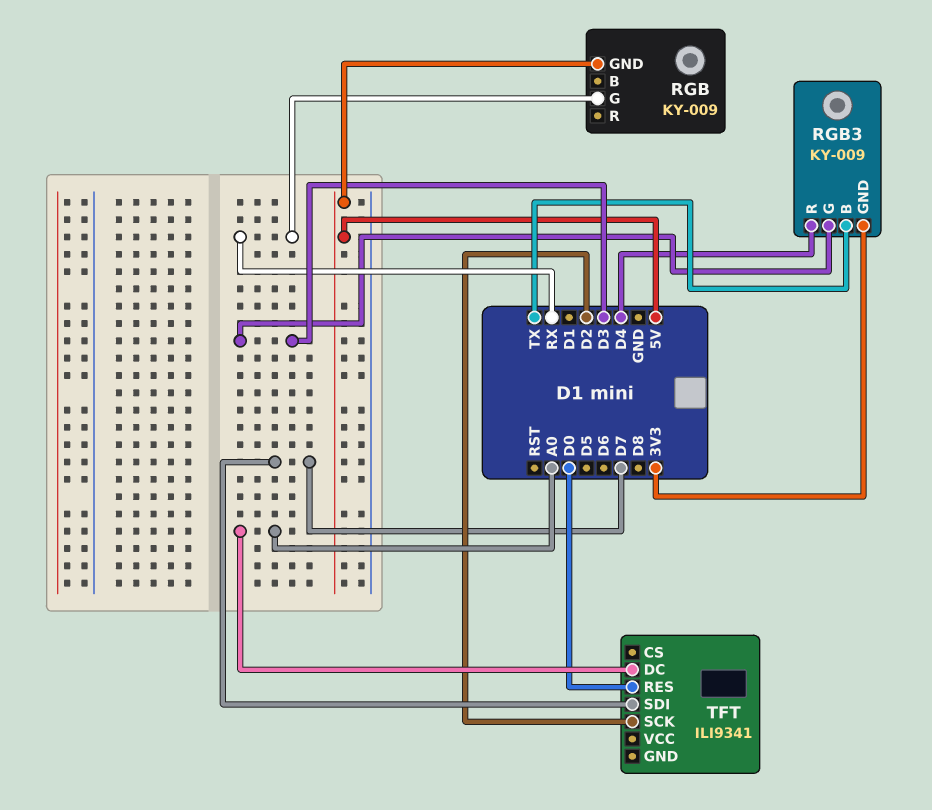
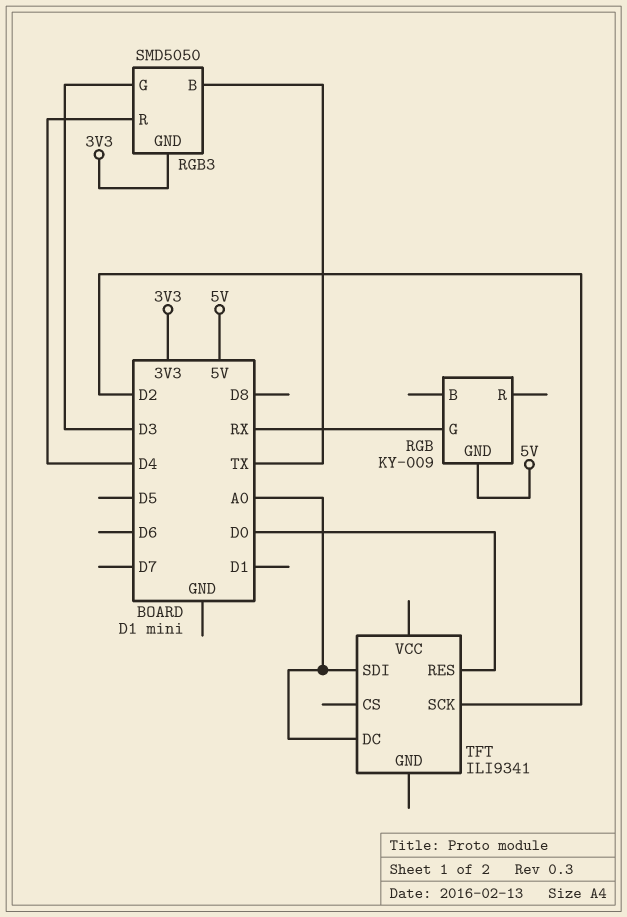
RGB3: KY-009 -> SMD5050
TFT pin SDI: D7 -> A0

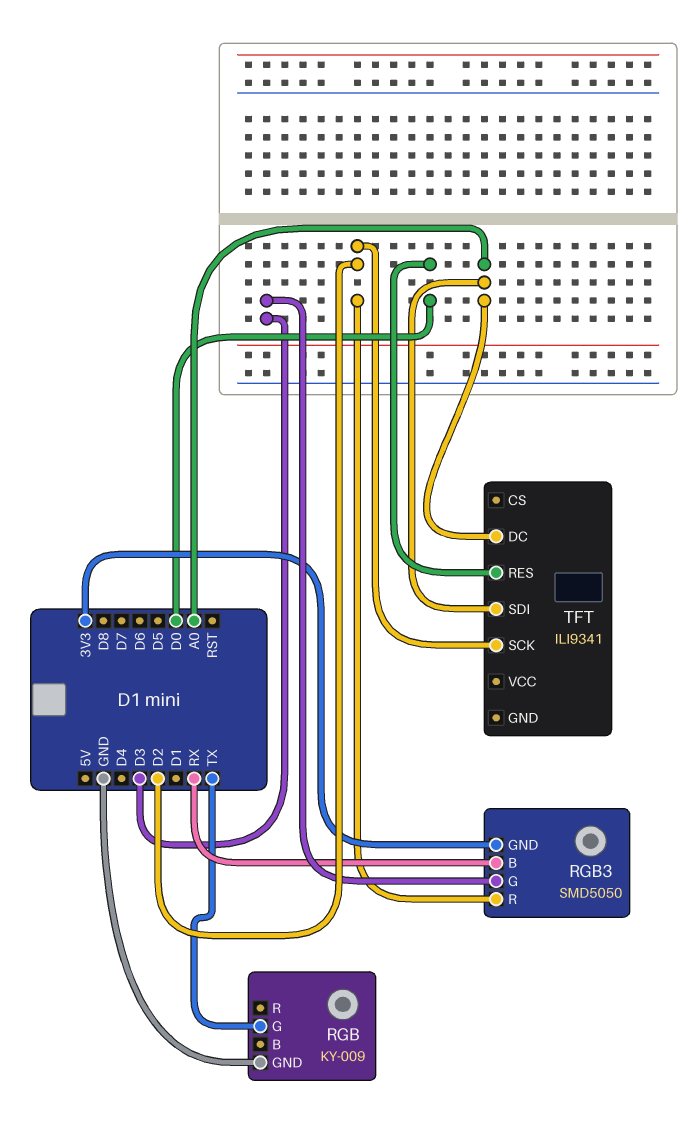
RGB pin G: RX -> TX
RGB pin GND: 5V -> GND
RGB3 pin B: TX -> RX
RGB3 pin R: D4 -> D2

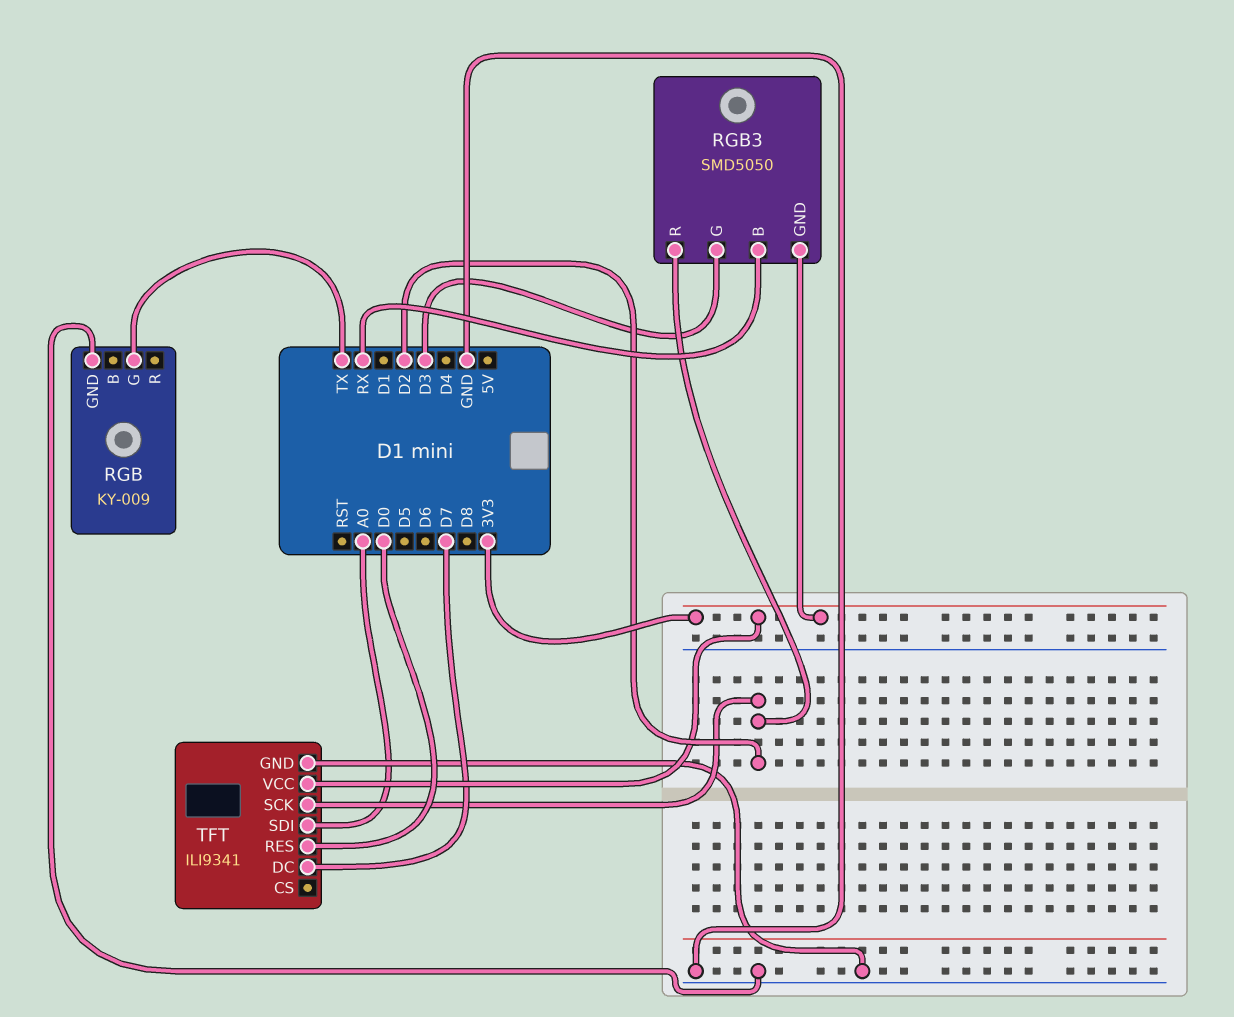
TFT pin DC: A0 -> D7
TFT pin GND: none -> GND
TFT pin VCC: none -> 3V3

